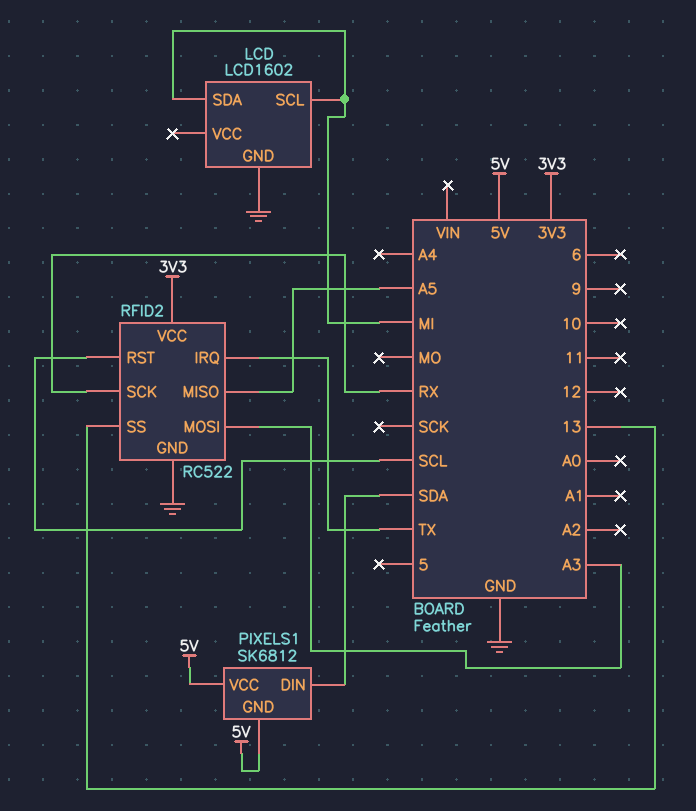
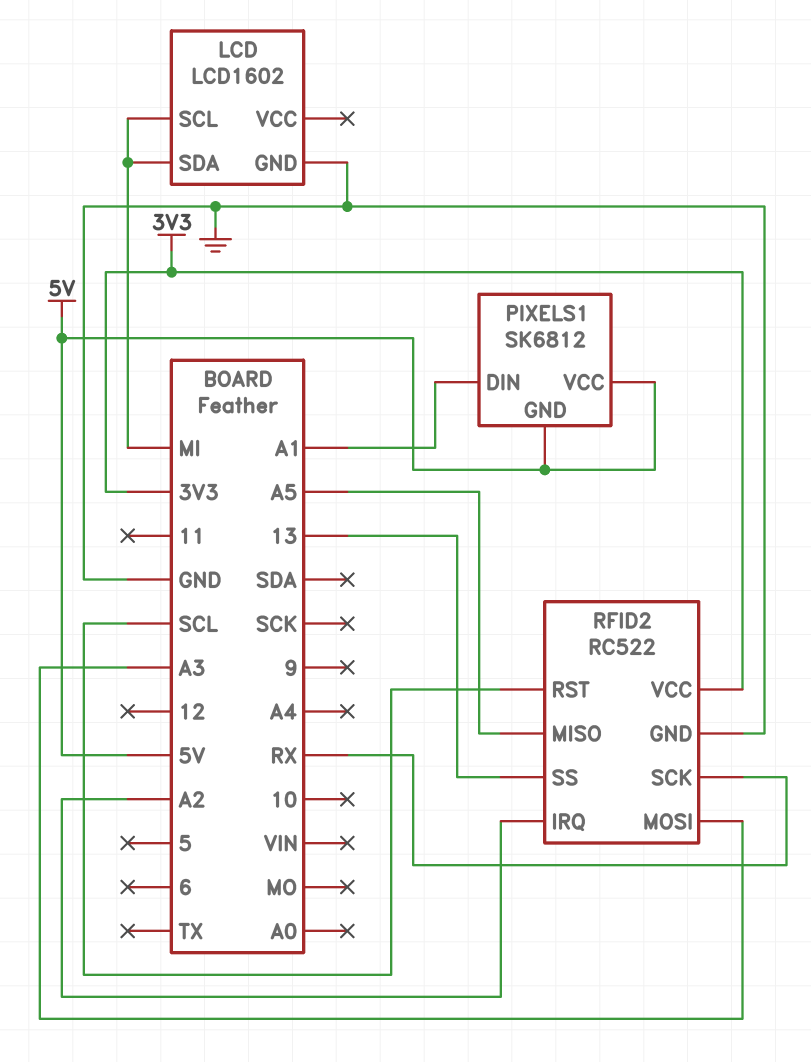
PIXELS1 pin DIN: SDA -> A1
RFID2 pin IRQ: TX -> A2

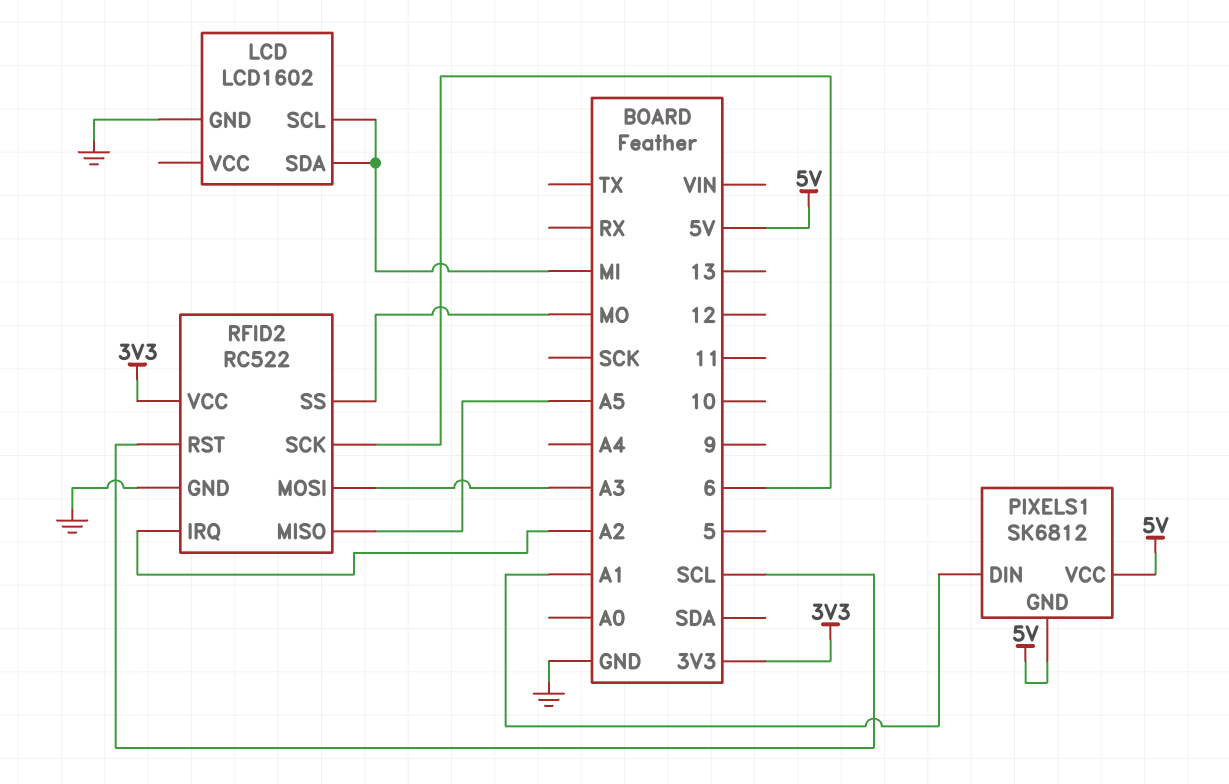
RFID2 pin SCK: RX -> 6
RFID2 pin SS: 13 -> MO

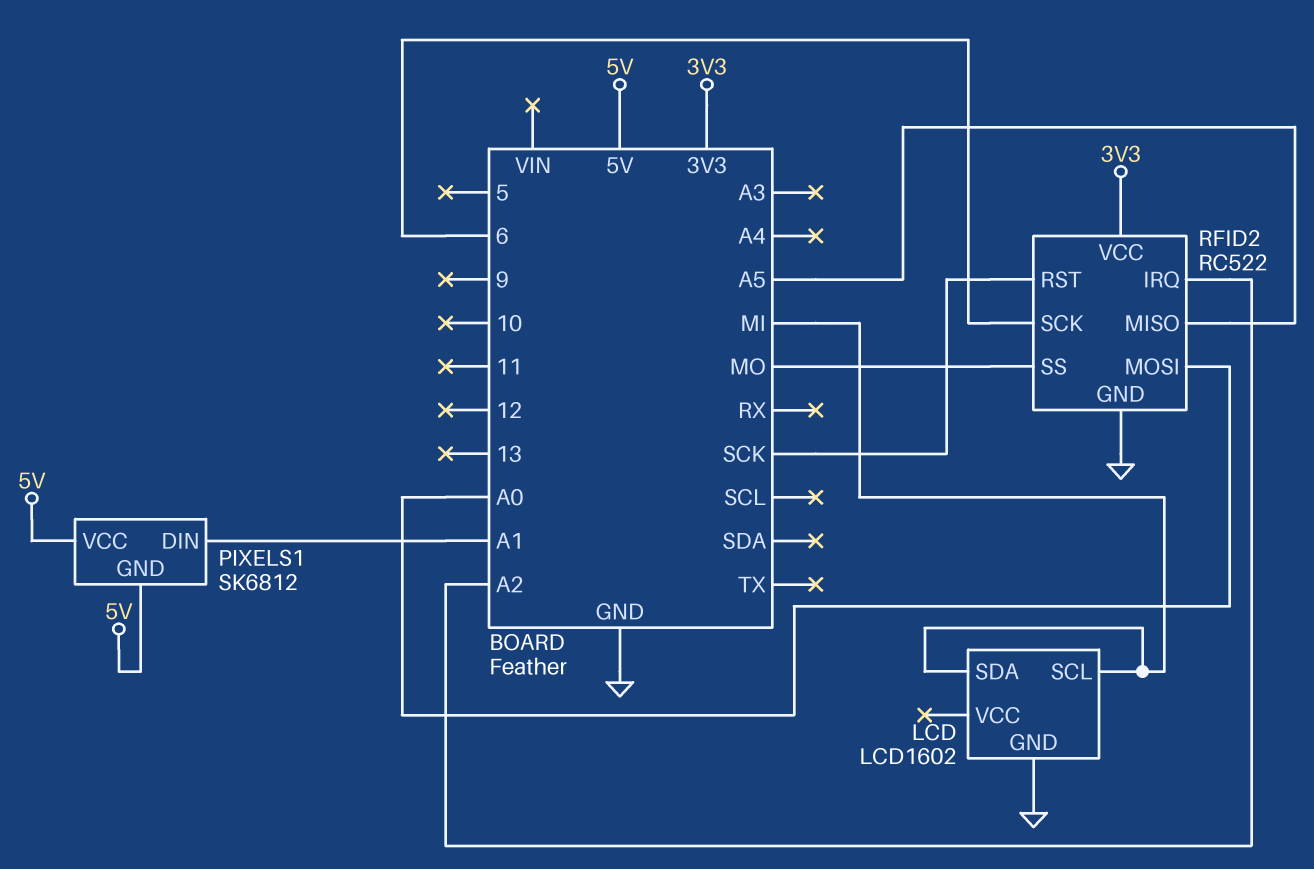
RFID2 pin MOSI: A3 -> A0
RFID2 pin RST: SCL -> SCK

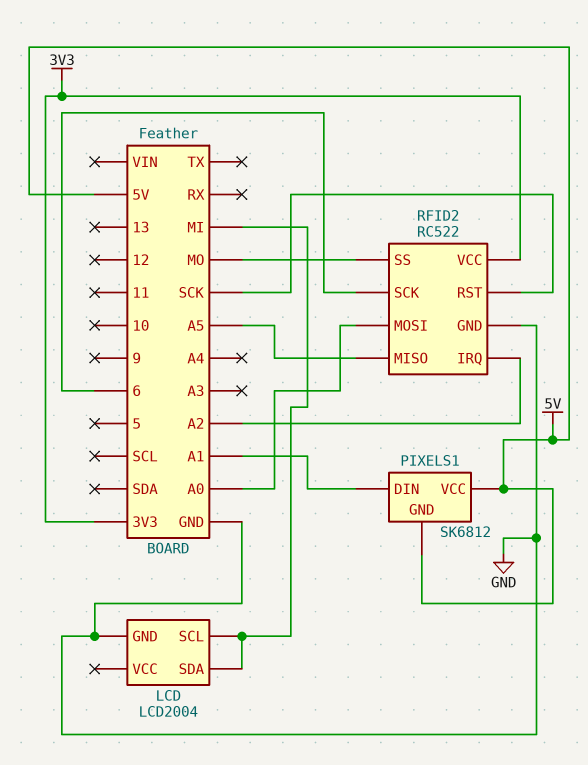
LCD: LCD1602 -> LCD2004

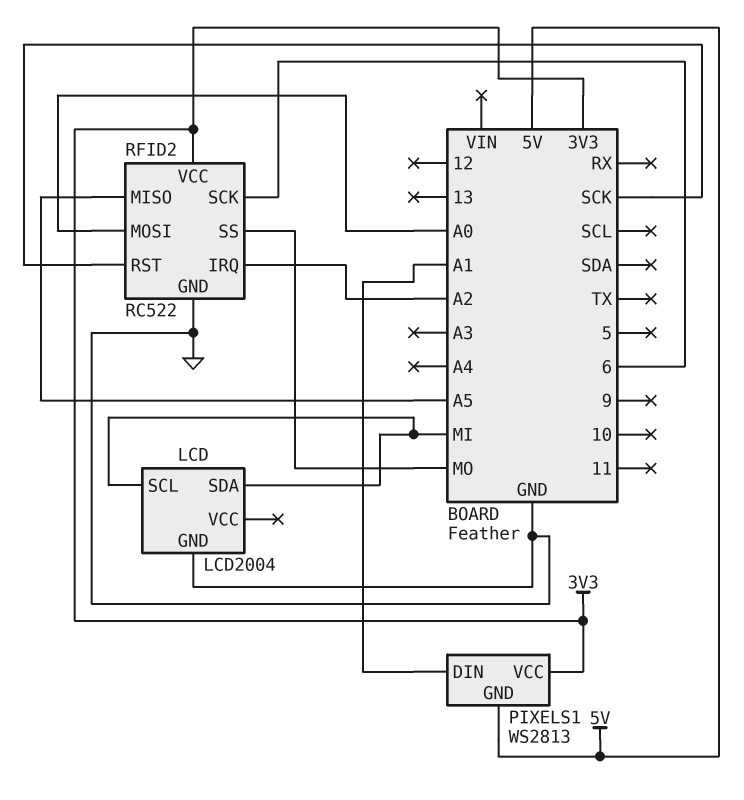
PIXELS1: SK6812 -> WS2813
PIXELS1 pin VCC: 5V -> 3V3

